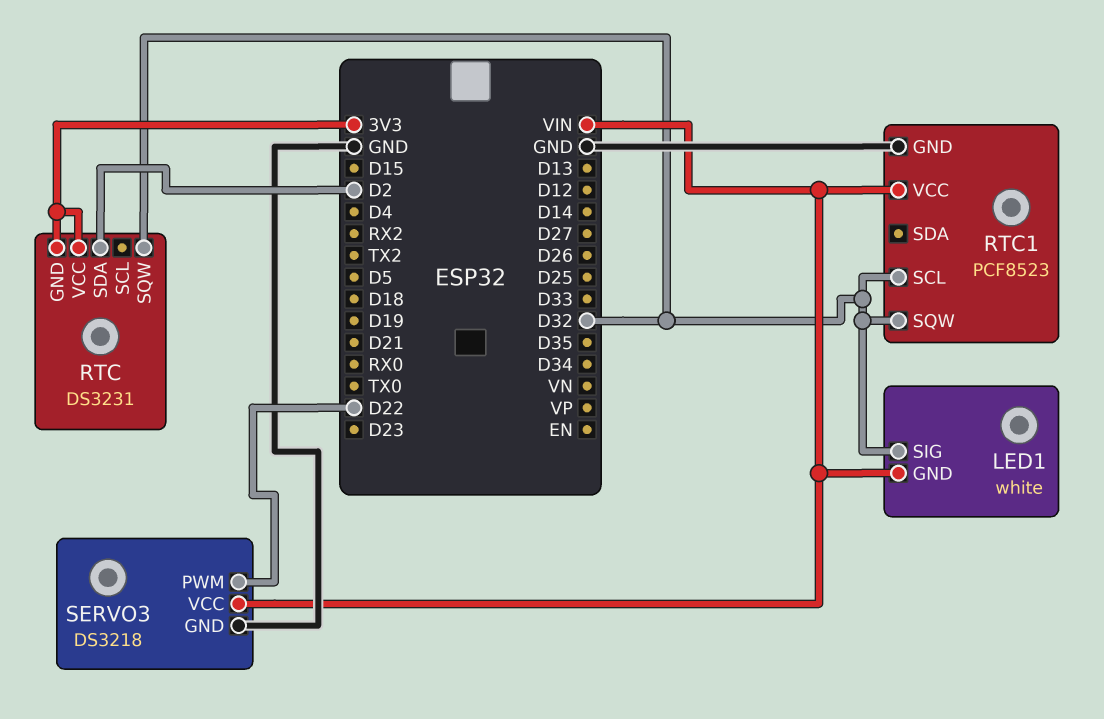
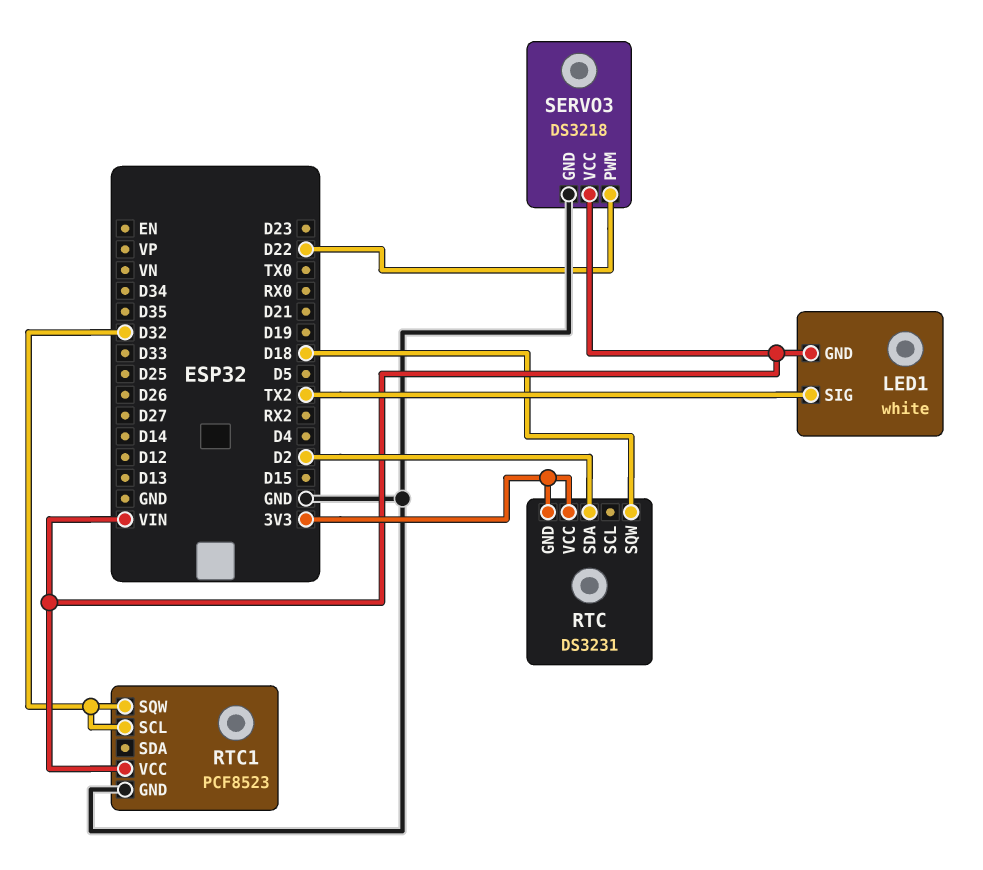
LED1 pin SIG: D32 -> TX2
RTC pin SQW: D32 -> D18

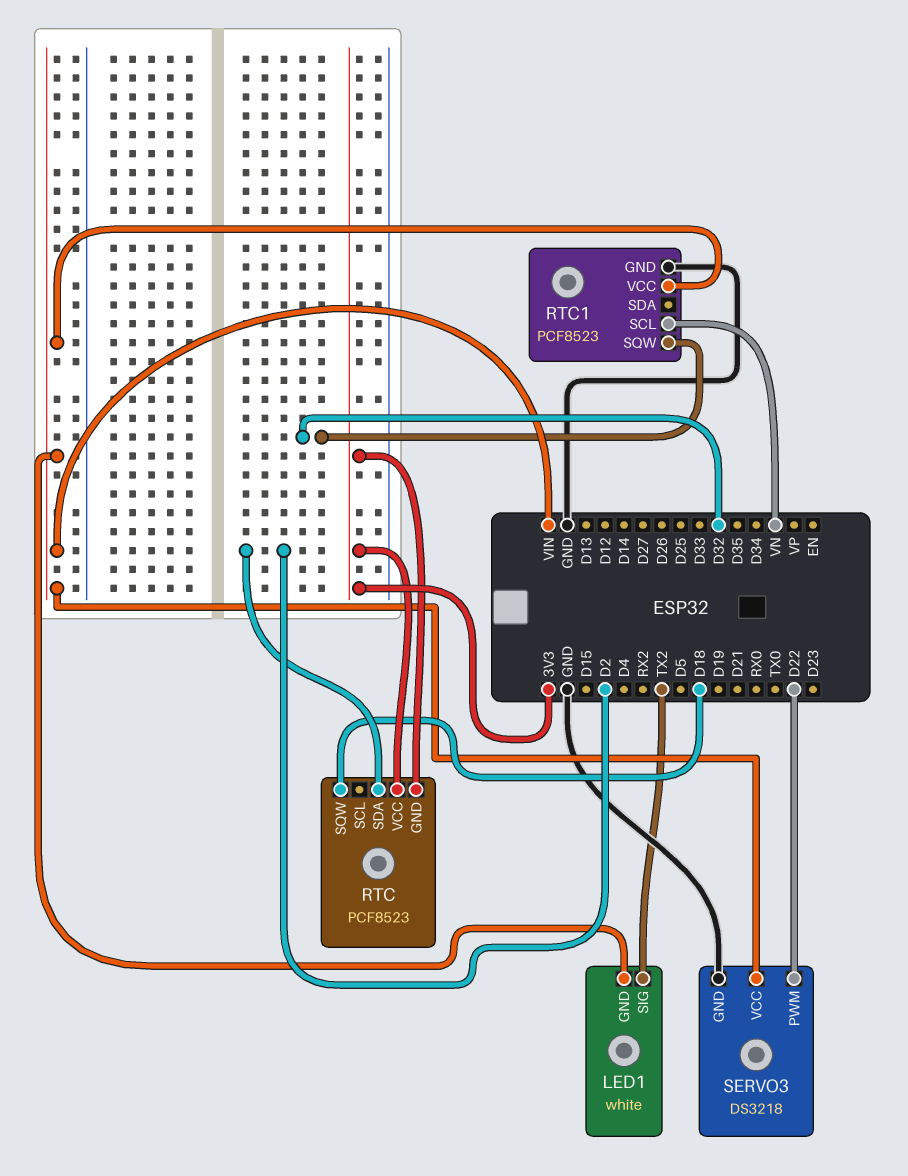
RTC: DS3231 -> PCF8523
RTC1 pin SCL: D32 -> VN

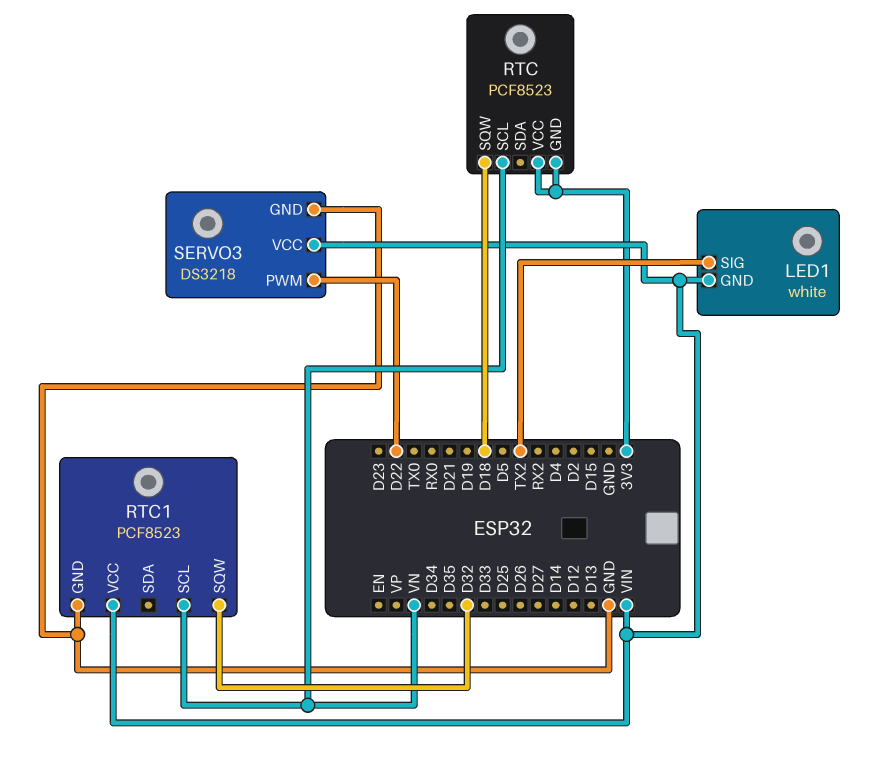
RTC pin SCL: none -> VN
RTC pin SDA: D2 -> none

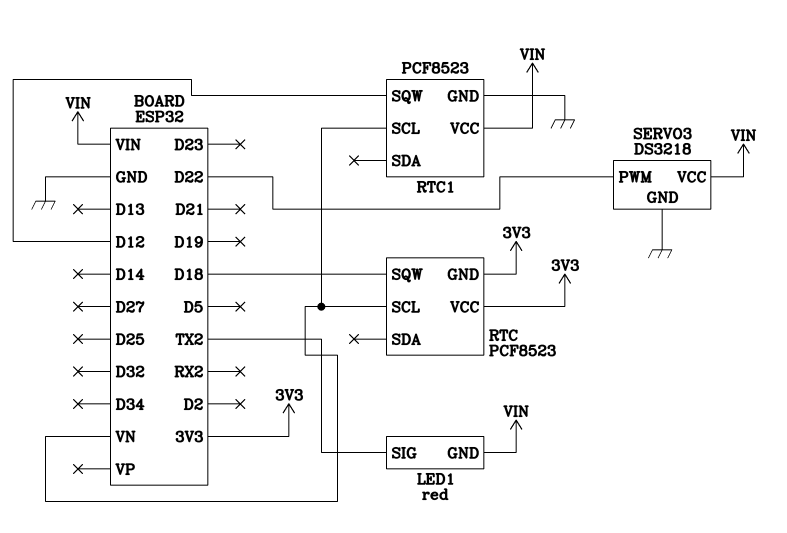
LED1: white -> red
RTC1 pin SQW: D32 -> D12

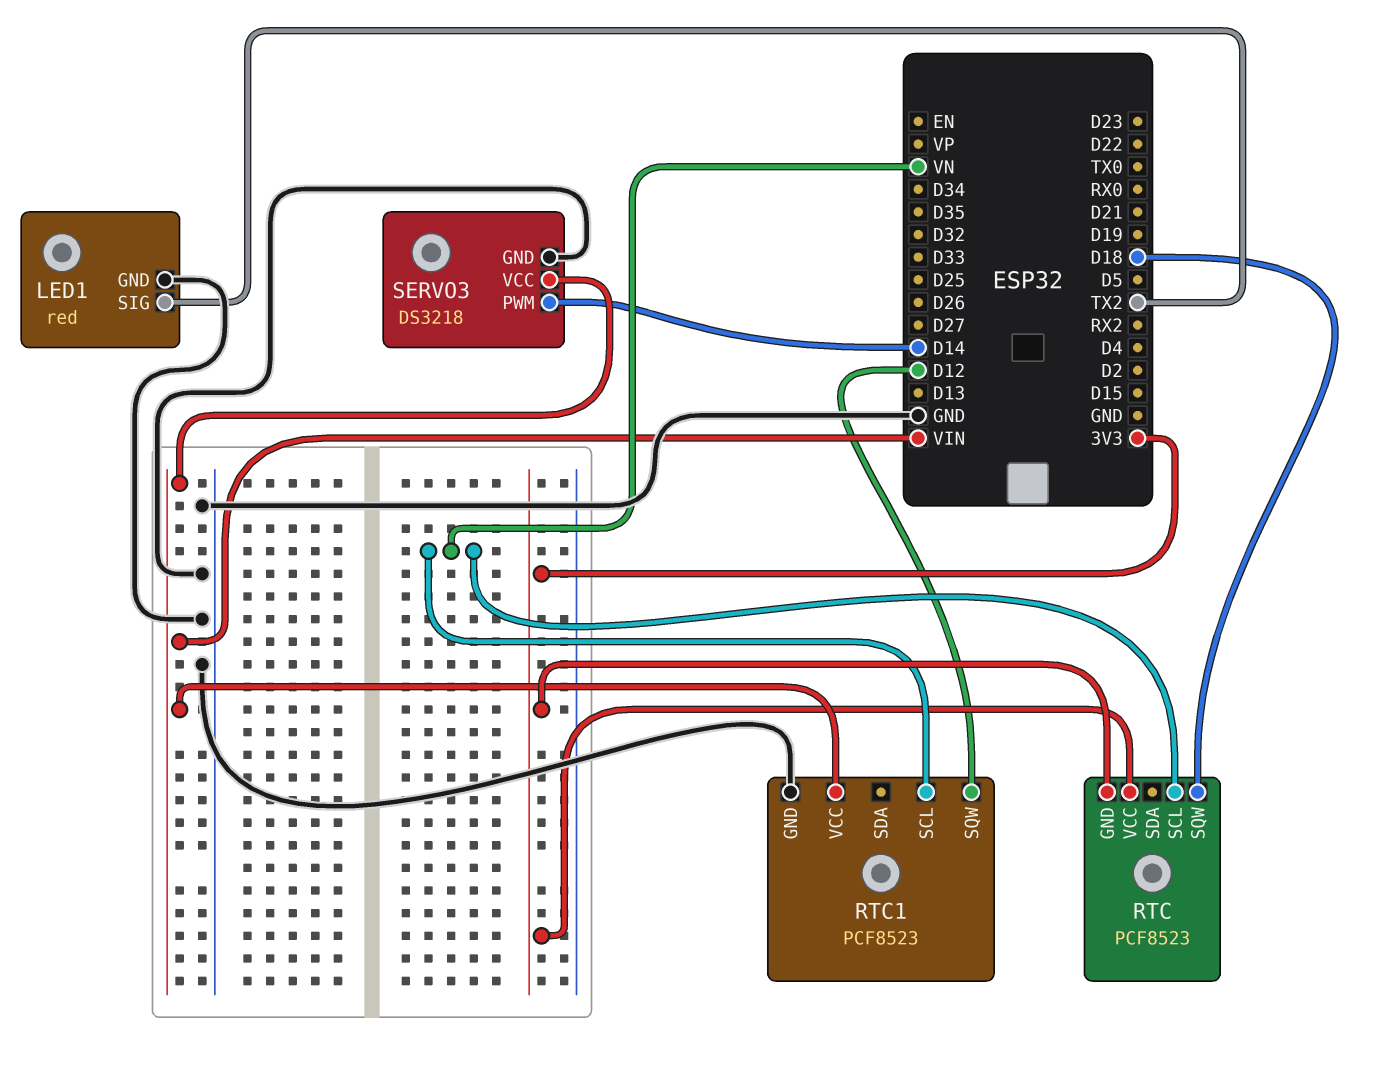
LED1 pin GND: VIN -> GND
SERVO3 pin PWM: D22 -> D14

